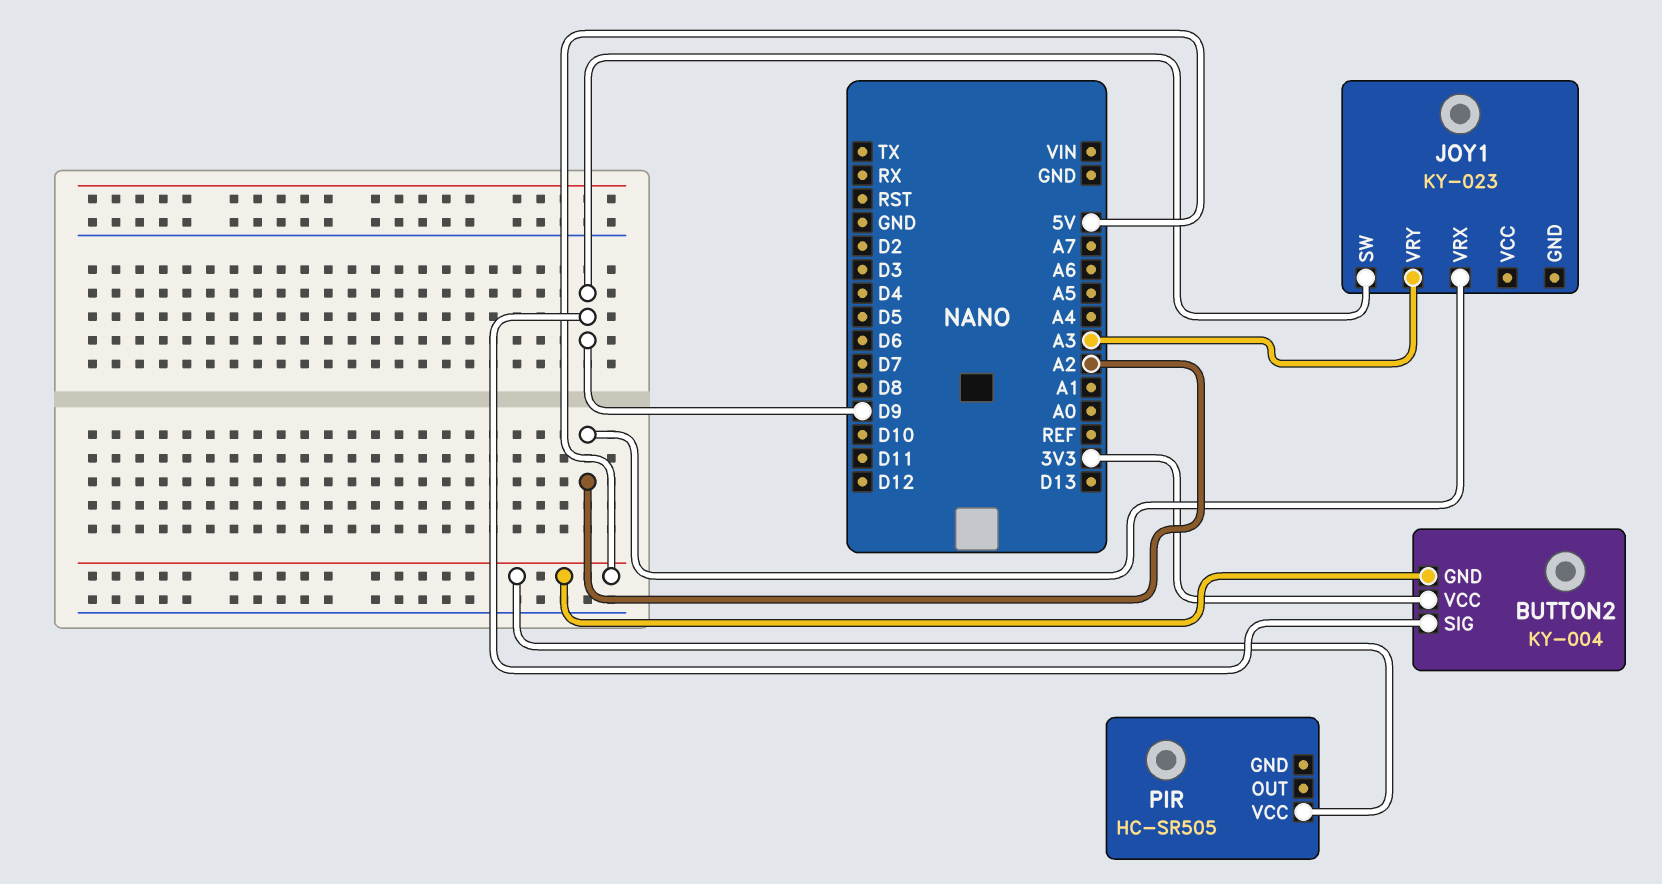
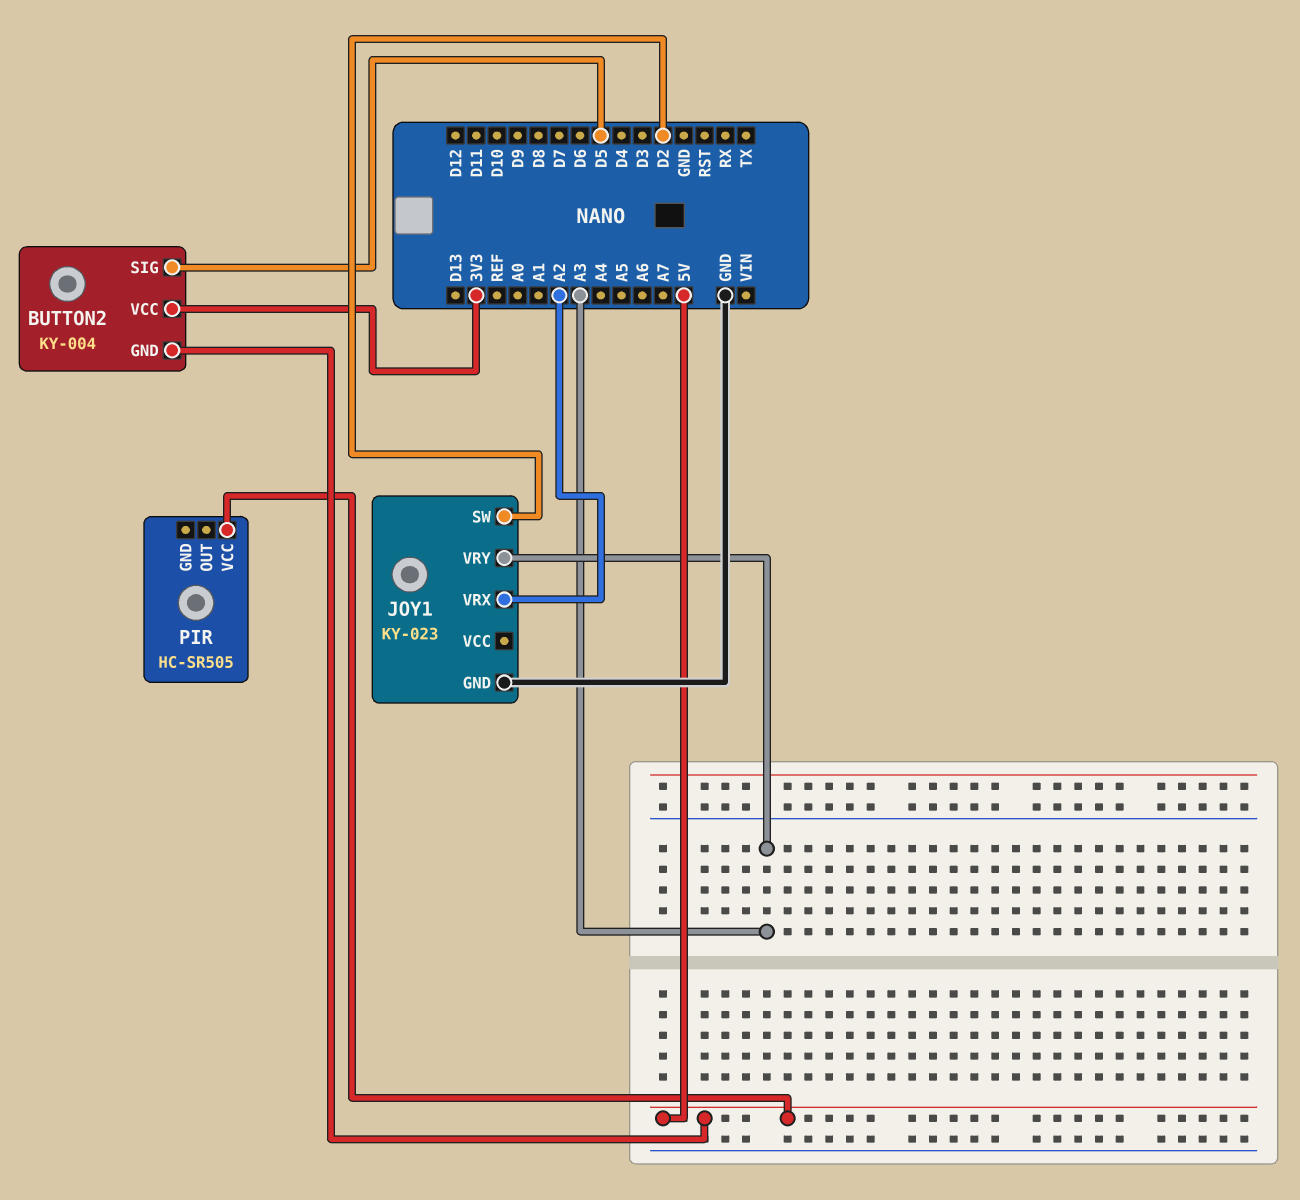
BUTTON2 pin SIG: D9 -> D5
JOY1 pin GND: none -> GND
JOY1 pin SW: D9 -> D2

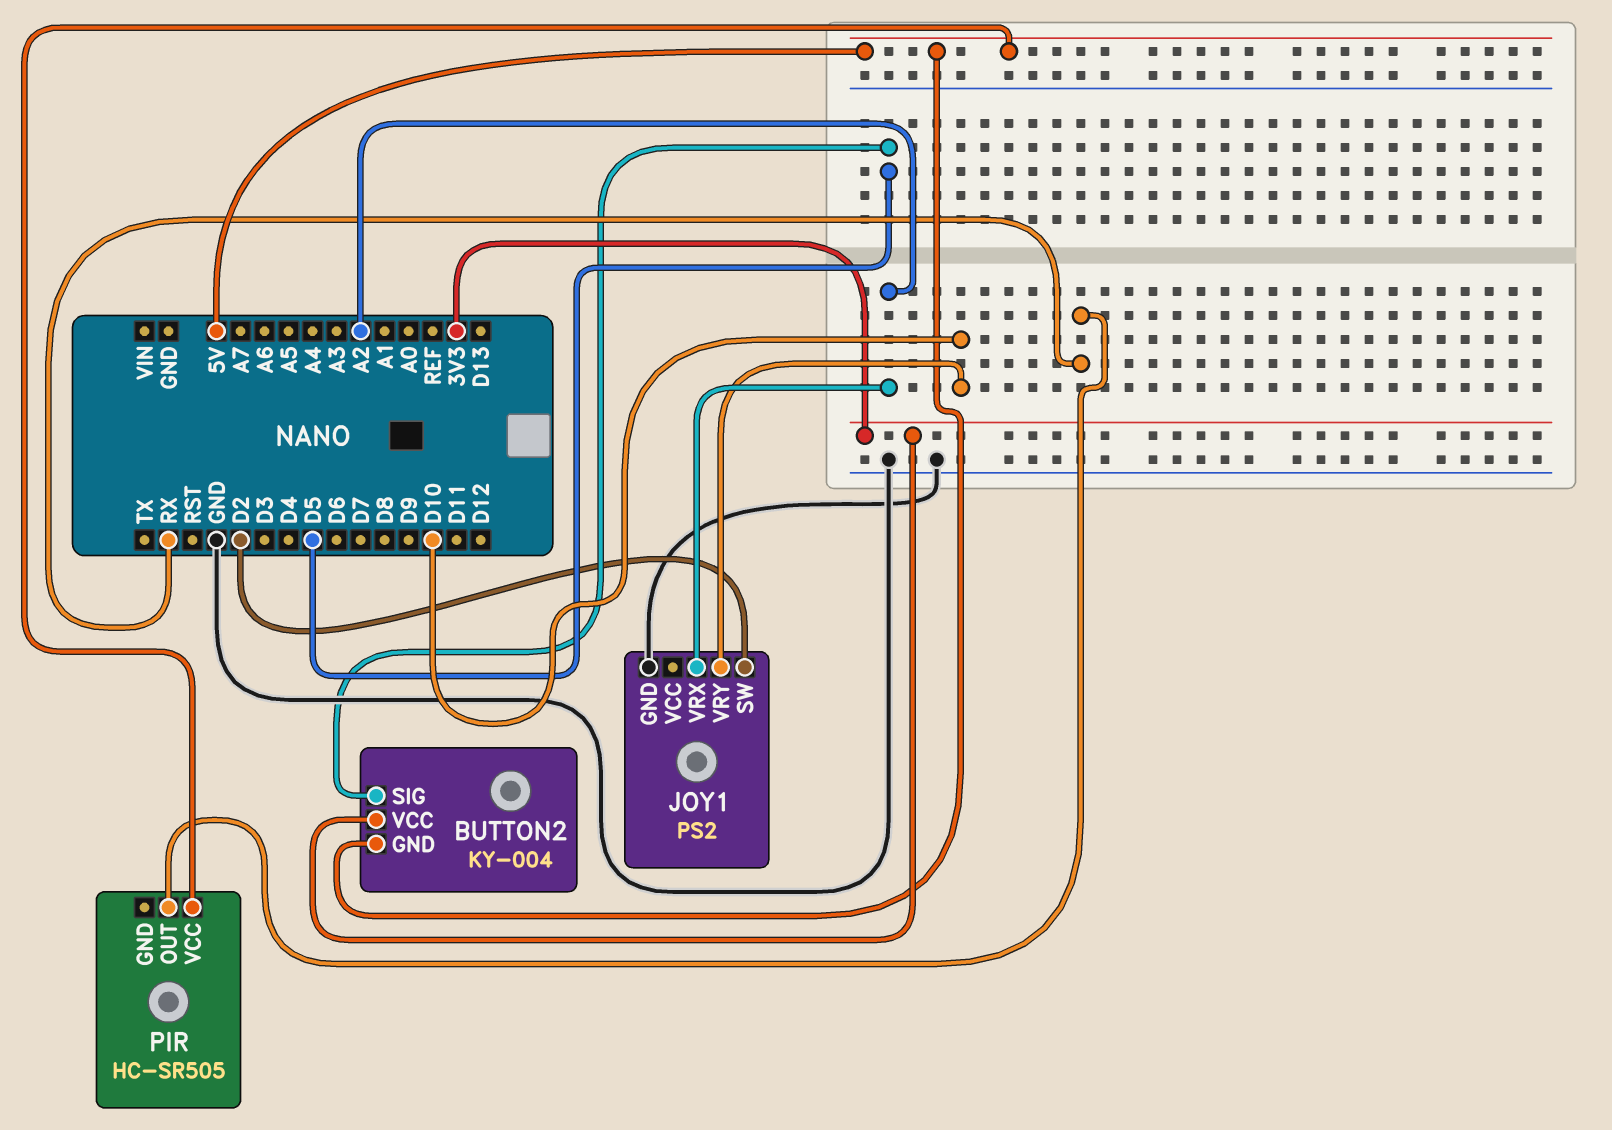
JOY1: KY-023 -> PS2
JOY1 pin VRY: A3 -> D10
PIR pin OUT: none -> RX

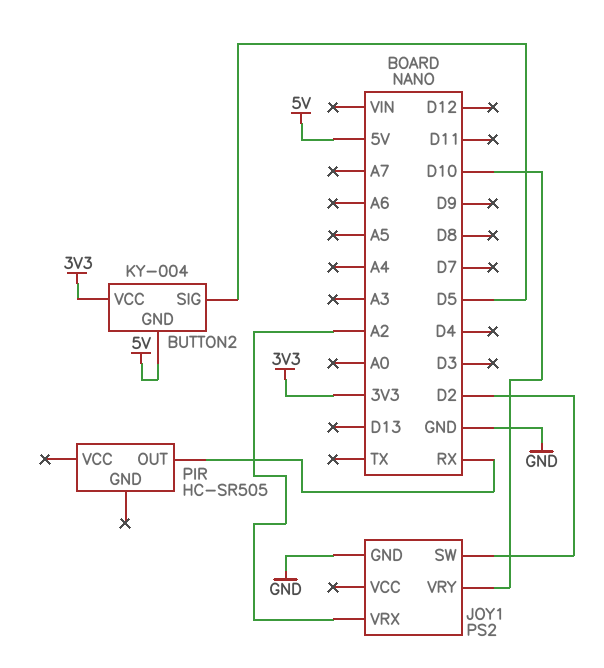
PIR pin VCC: 5V -> none

